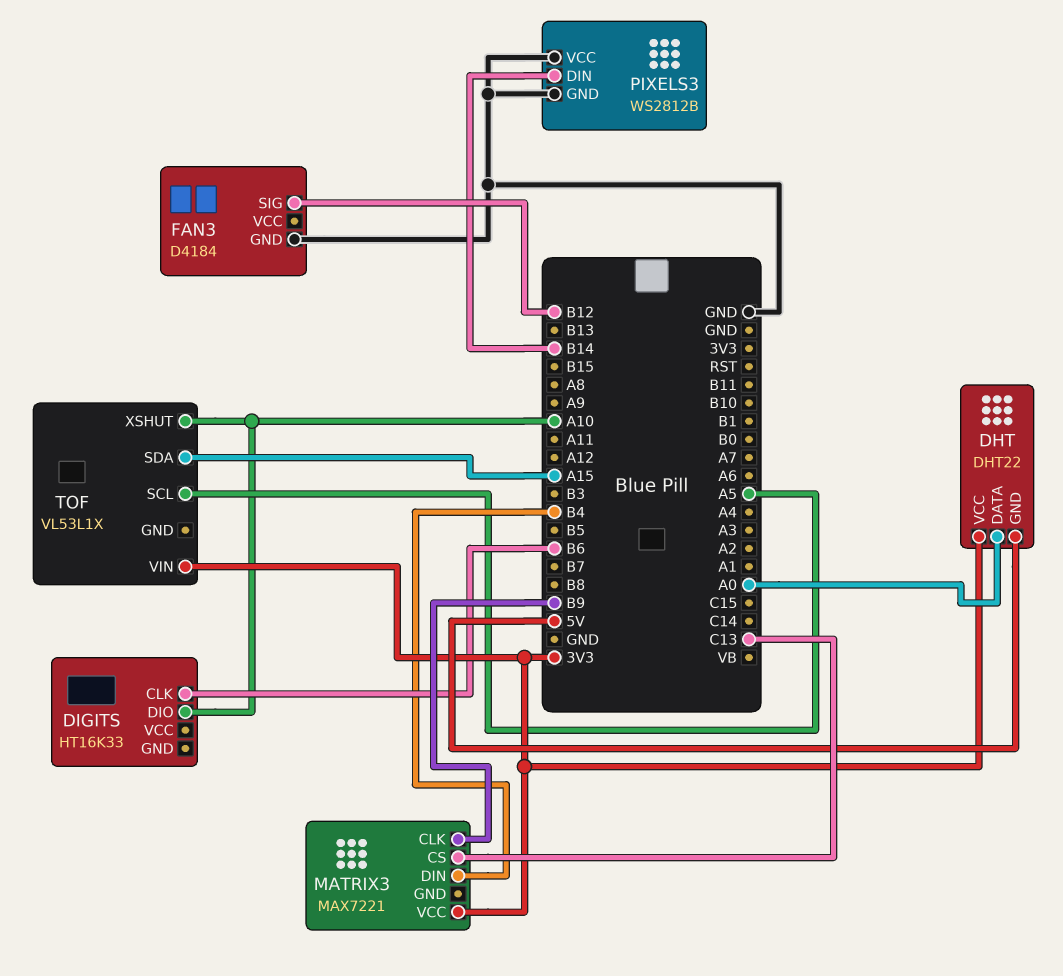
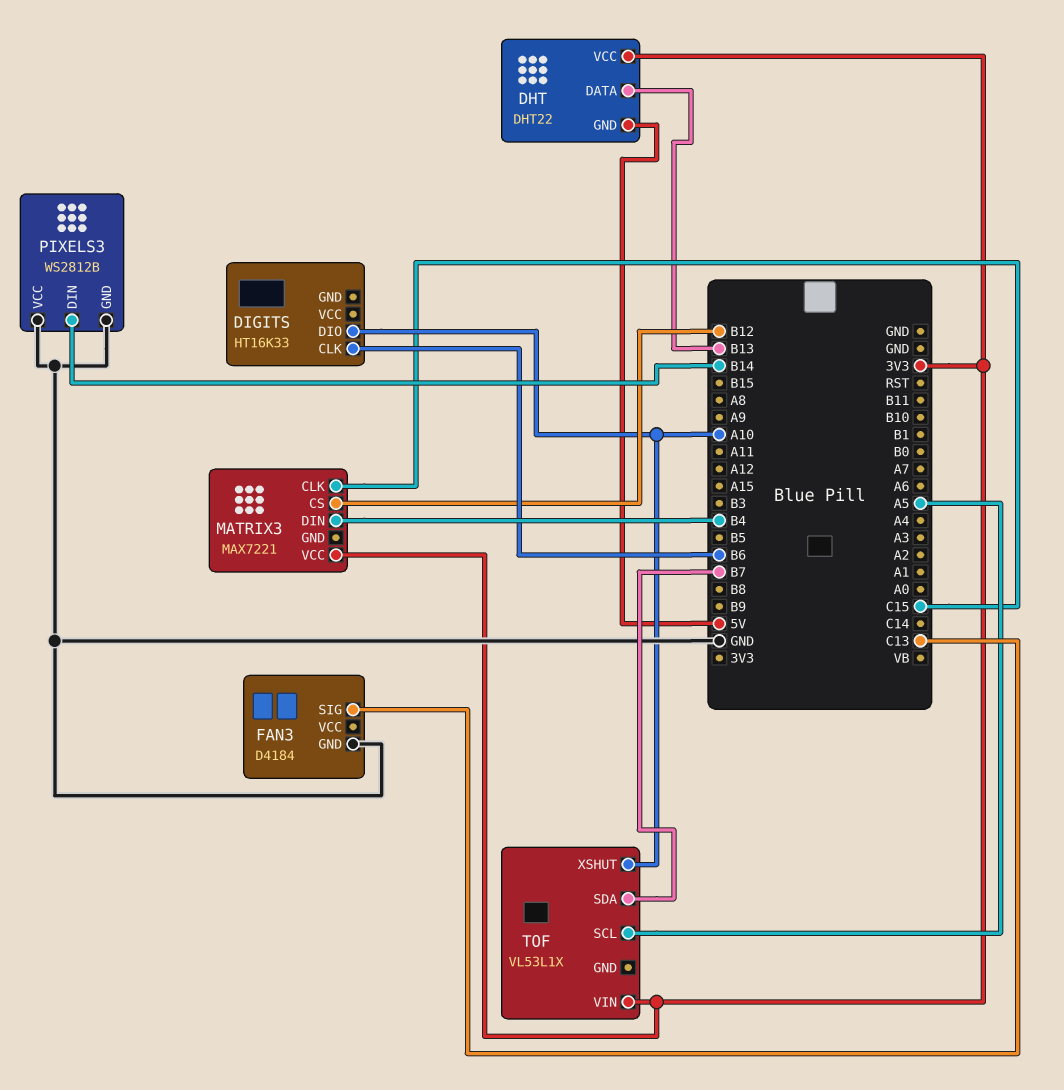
DHT pin DATA: A0 -> B13
FAN3 pin SIG: B12 -> C13
MATRIX3 pin CLK: B9 -> C15
MATRIX3 pin CS: C13 -> B12
TOF pin SDA: A15 -> B7

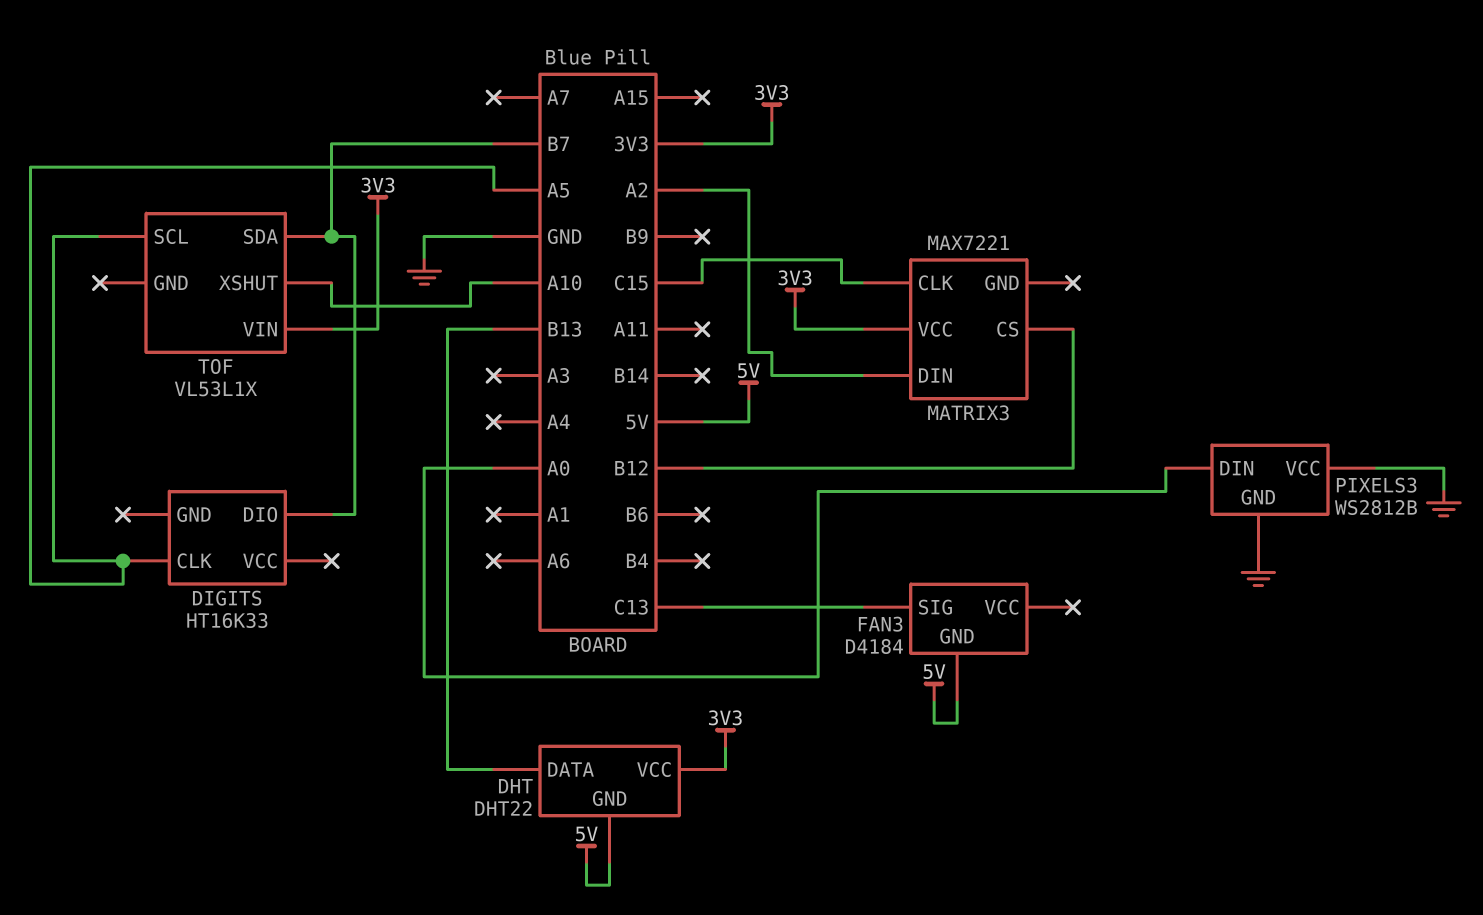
DIGITS pin CLK: B6 -> A5
DIGITS pin DIO: A10 -> B7
FAN3 pin GND: GND -> 5V
MATRIX3 pin DIN: B4 -> A2
PIXELS3 pin DIN: B14 -> A0

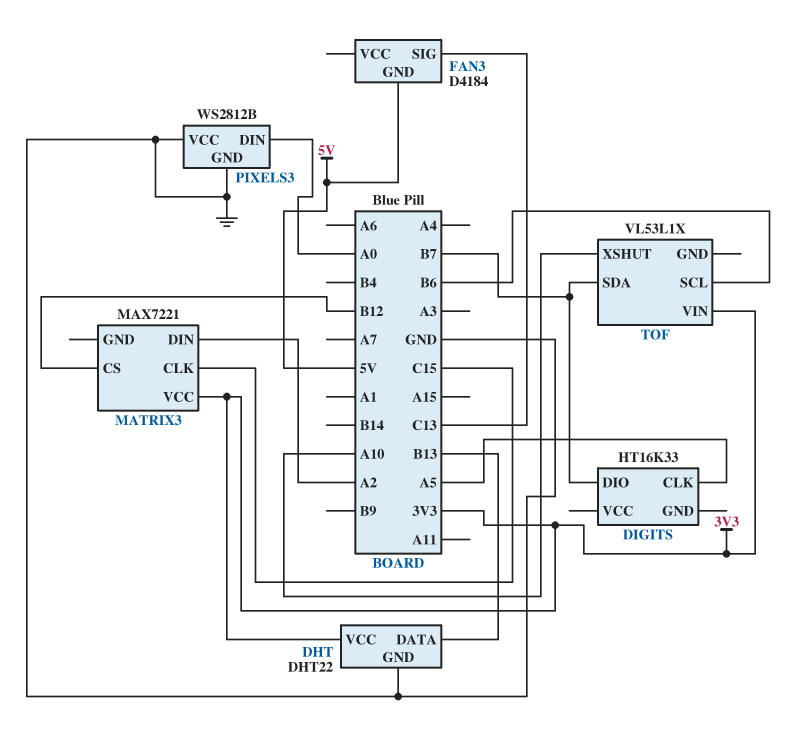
DHT pin GND: 5V -> GND
TOF pin SCL: A5 -> B6

